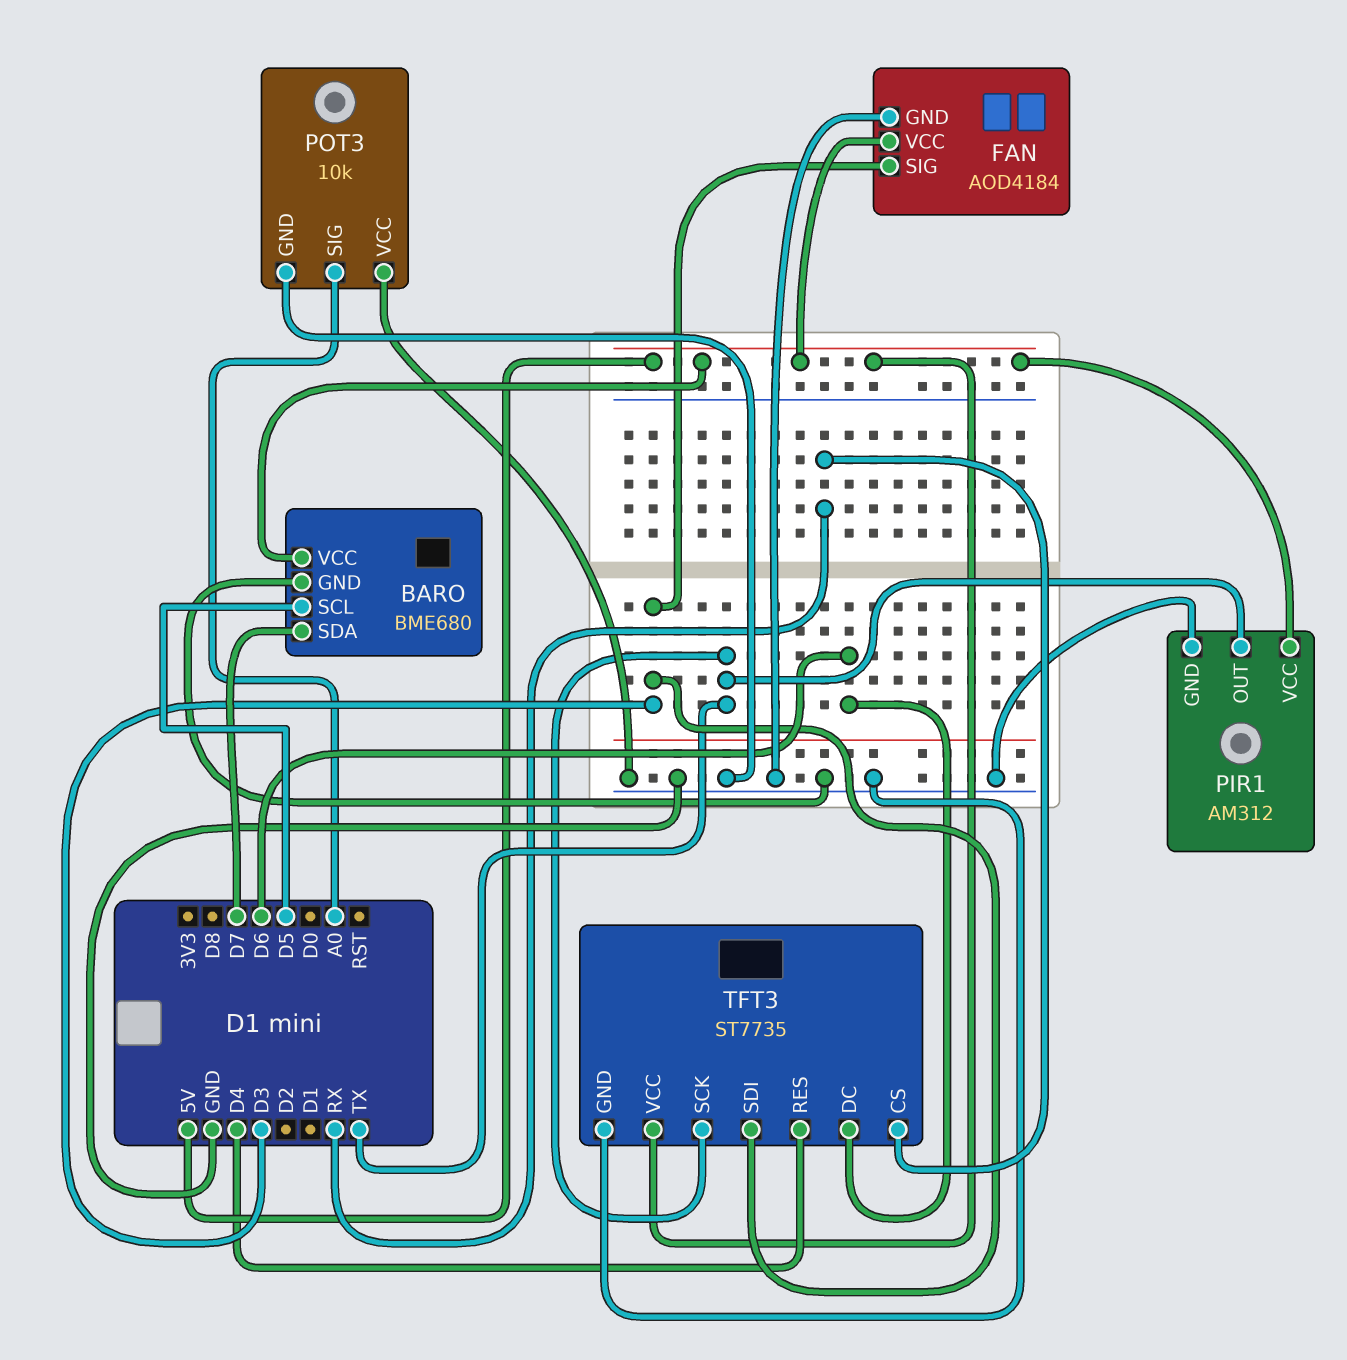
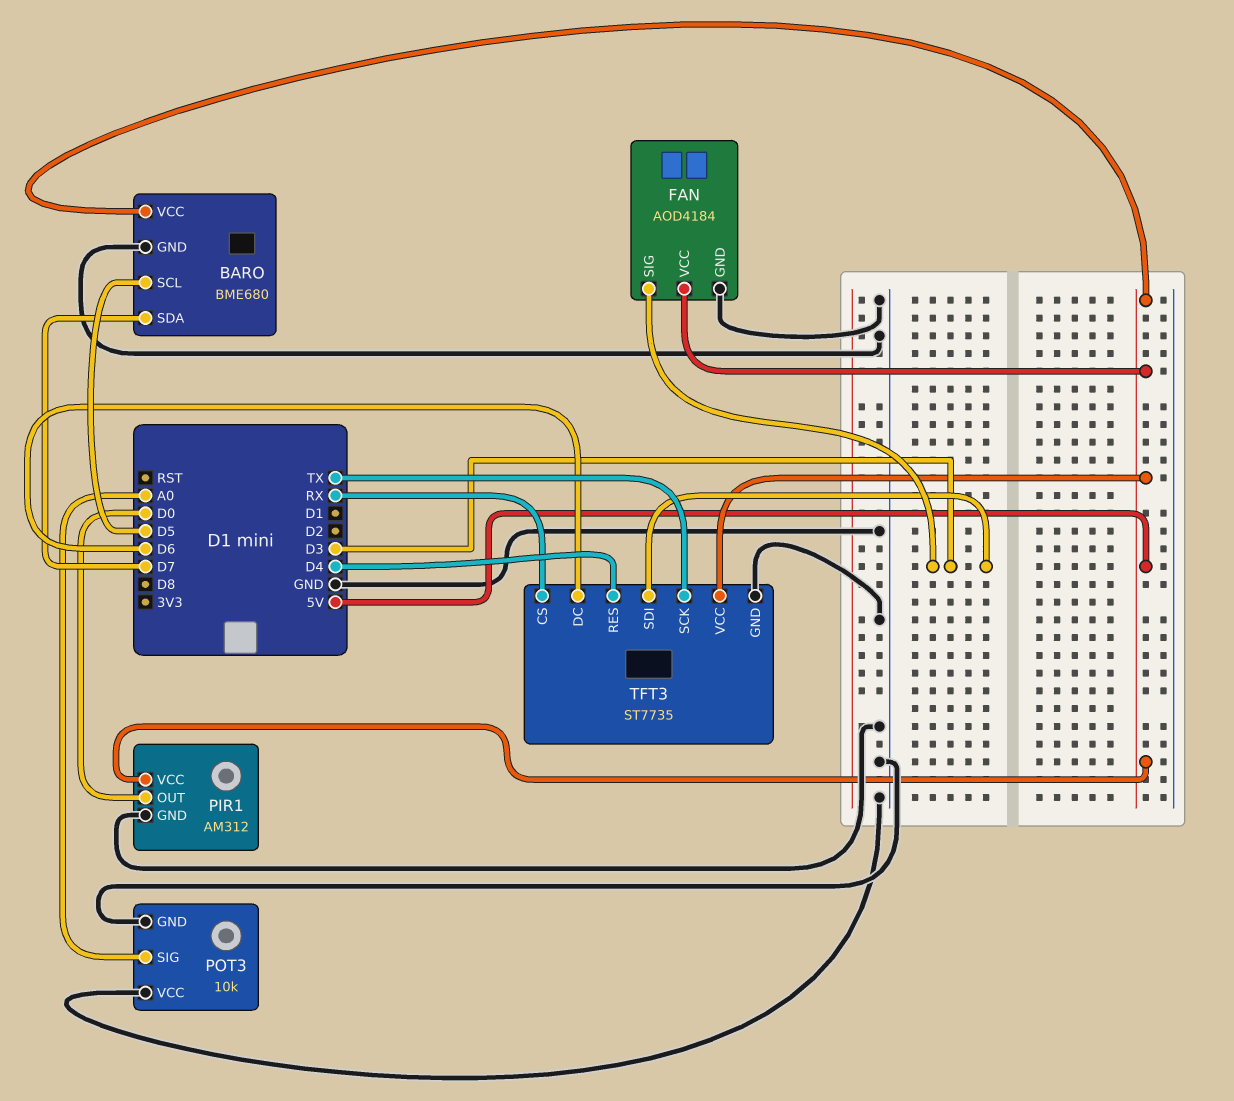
PIR1 pin OUT: TX -> D0

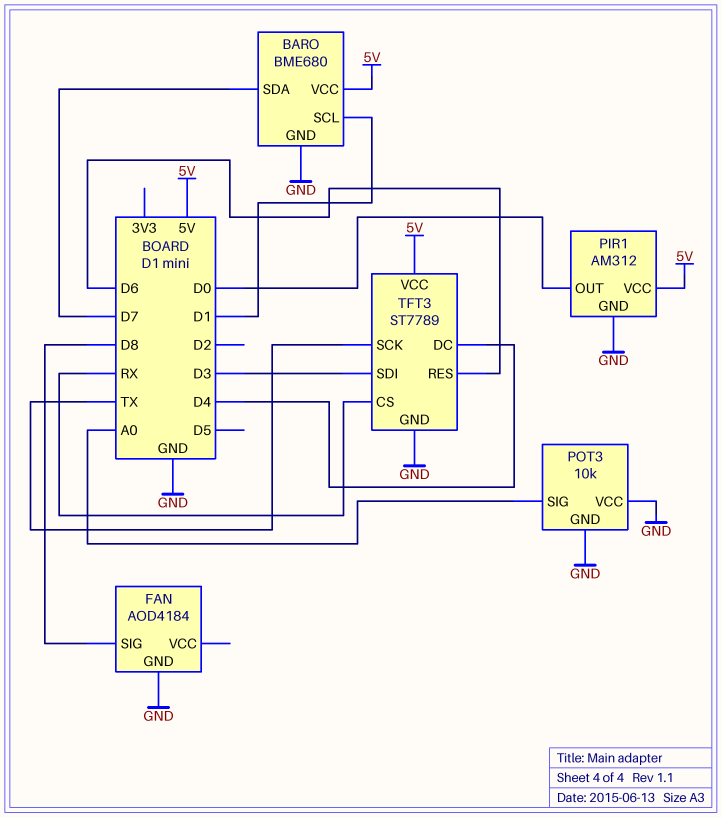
BARO pin SCL: D5 -> D1
FAN pin SIG: D3 -> D8
FAN pin VCC: 5V -> none
TFT3: ST7735 -> ST7789
TFT3 pin DC: D6 -> D4
TFT3 pin RES: D4 -> D6

